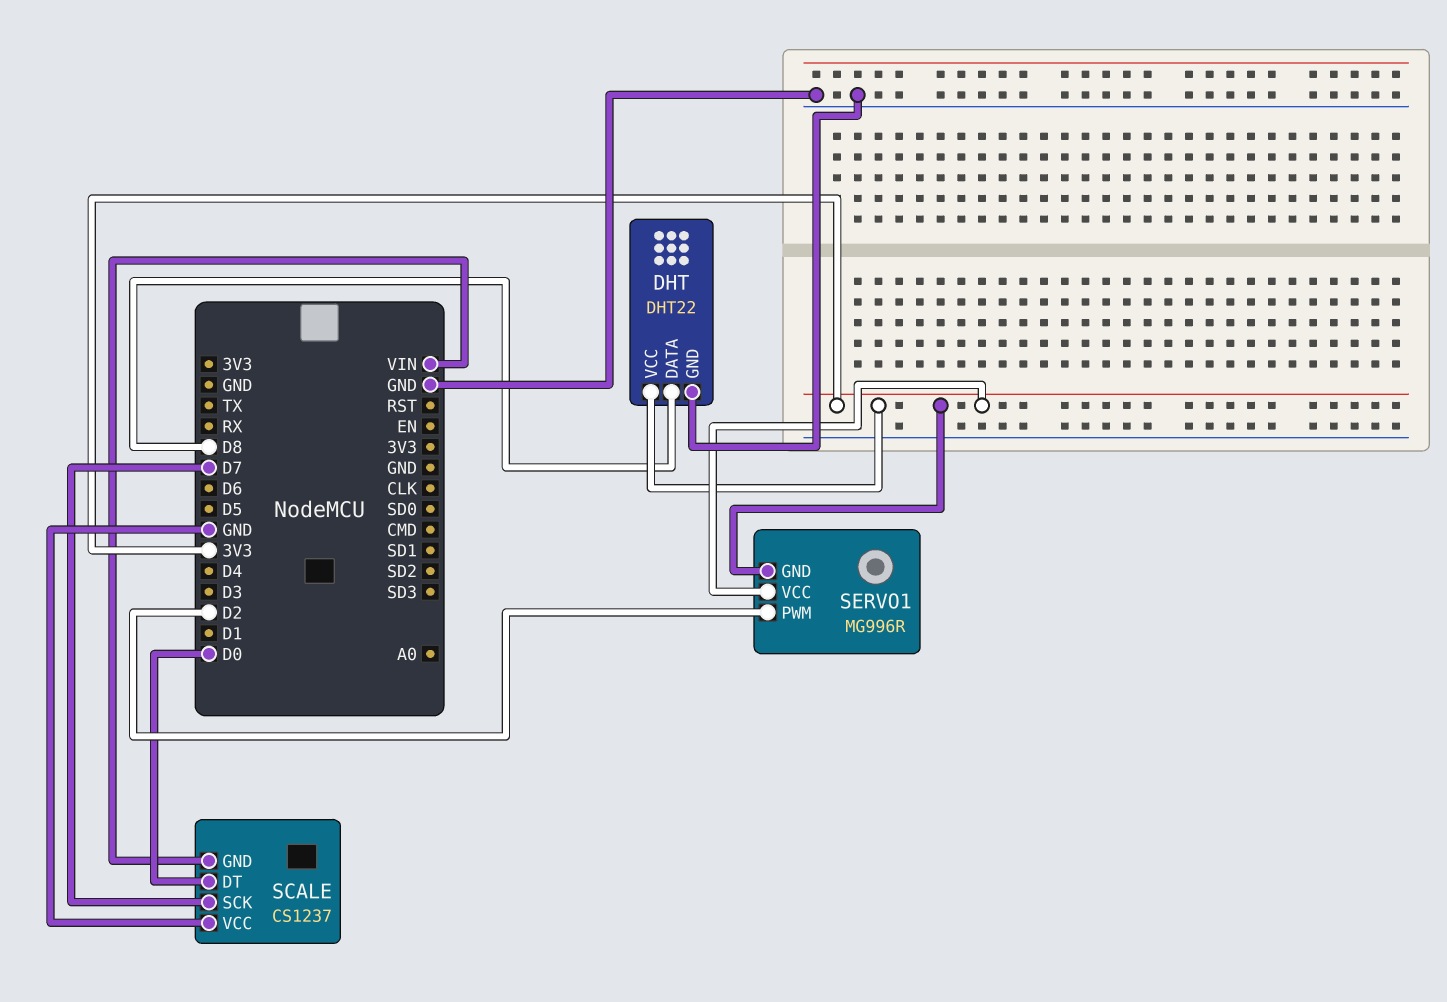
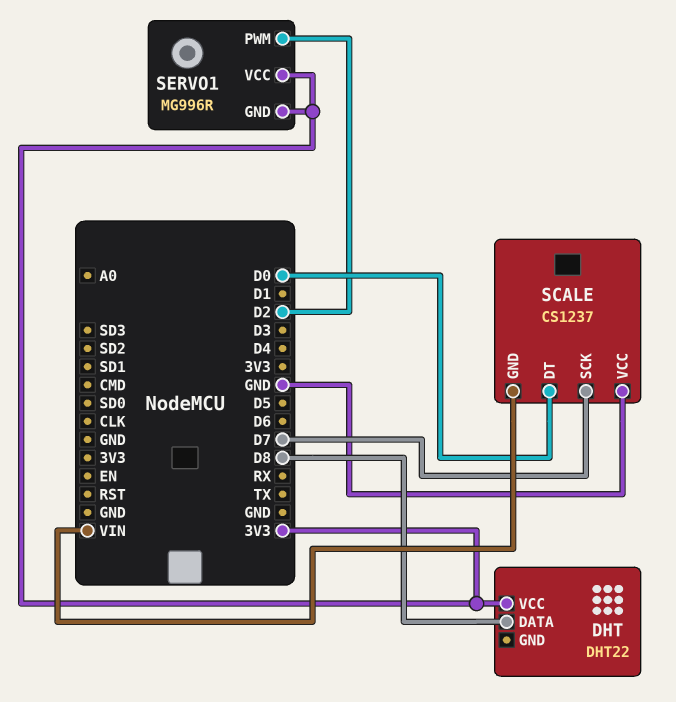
DHT pin GND: GND -> none

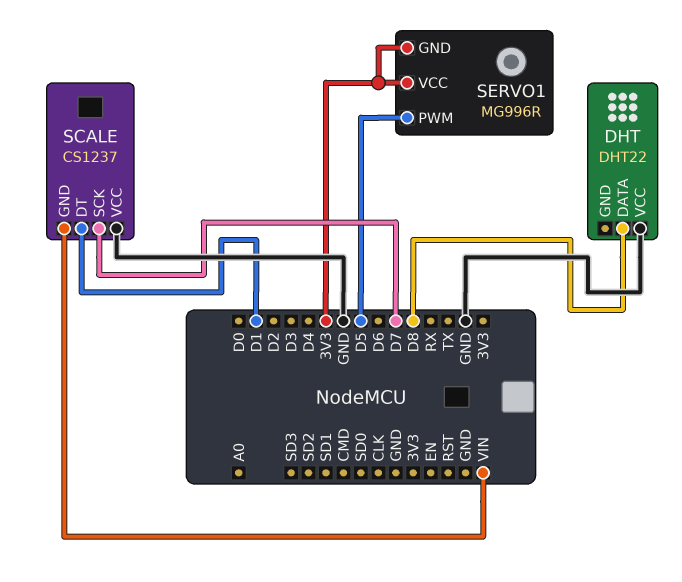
DHT pin VCC: 3V3 -> GND
SCALE pin DT: D0 -> D1
SERVO1 pin PWM: D2 -> D5

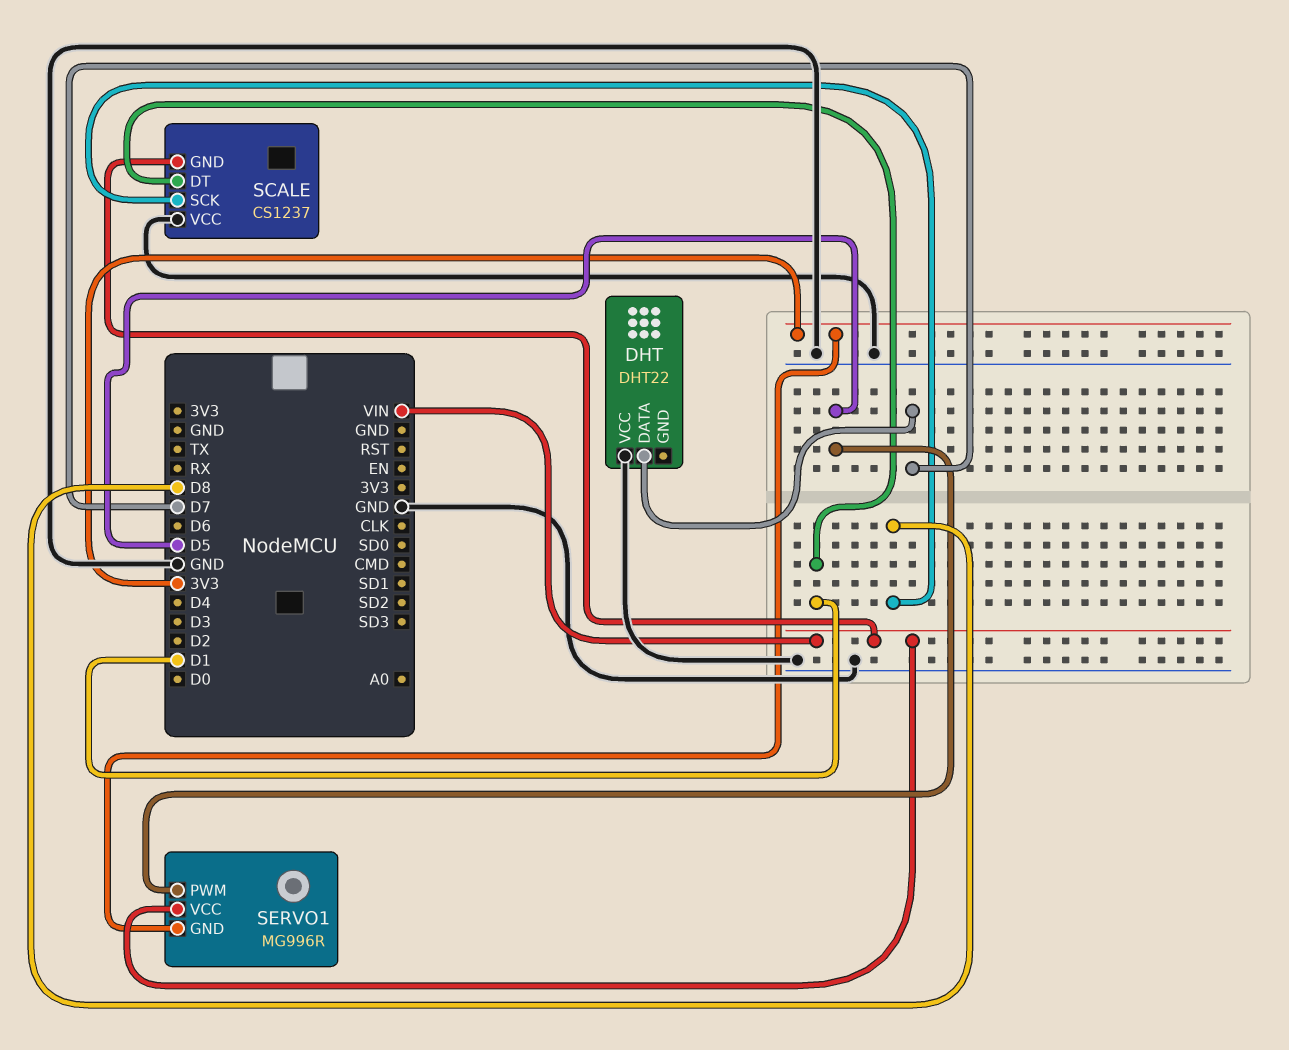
DHT pin DATA: D8 -> D7
SCALE pin SCK: D7 -> D8
SERVO1 pin VCC: 3V3 -> VIN

